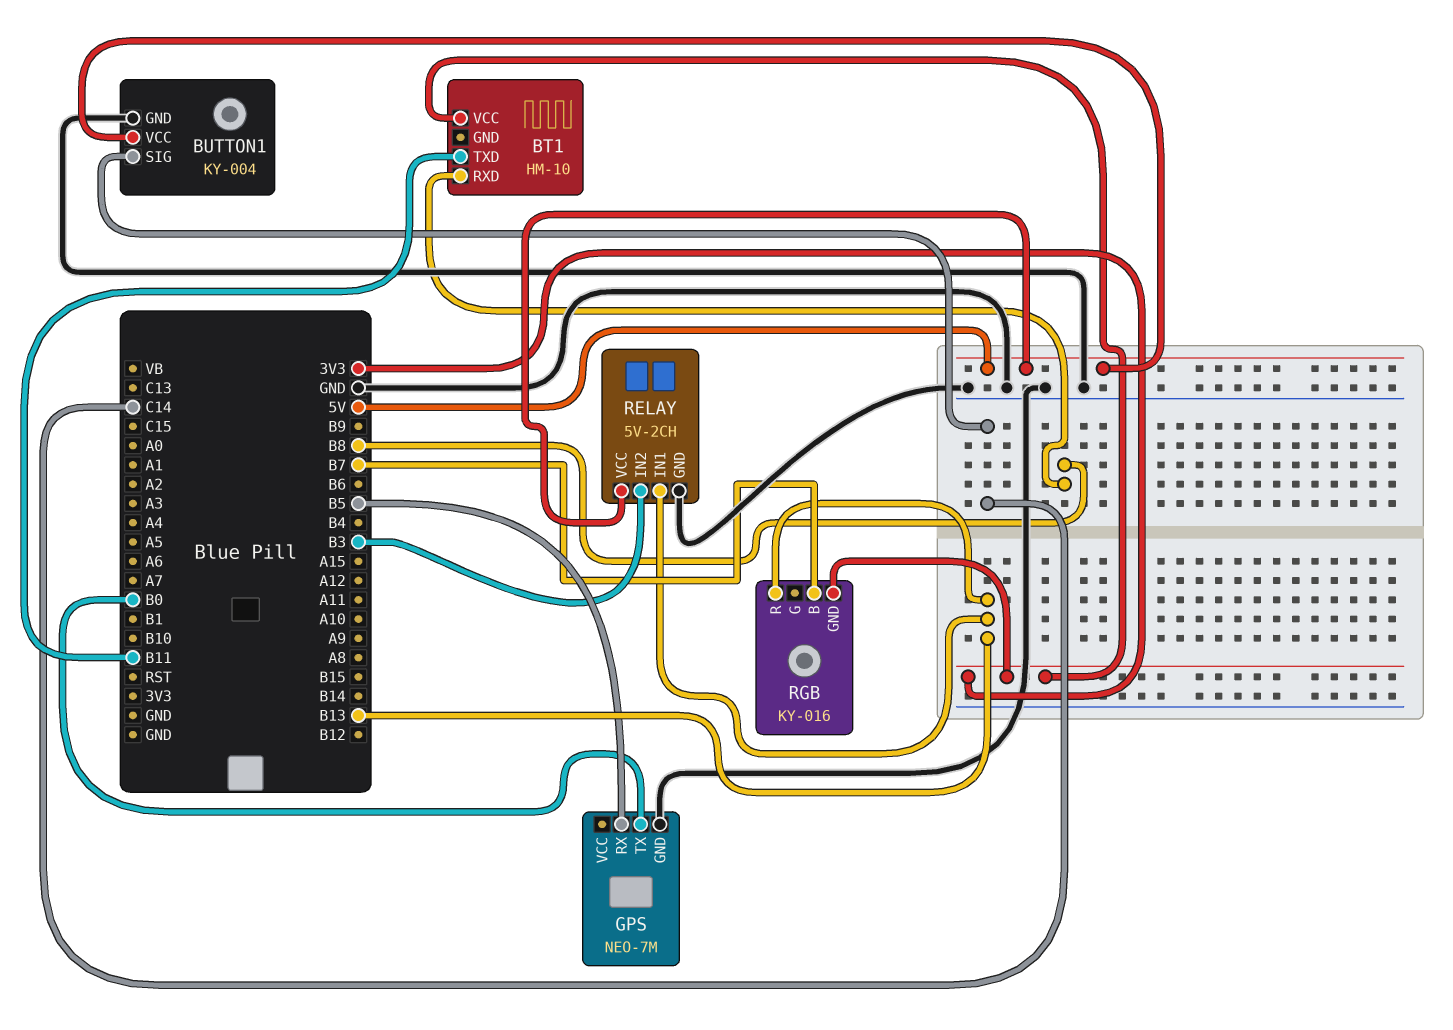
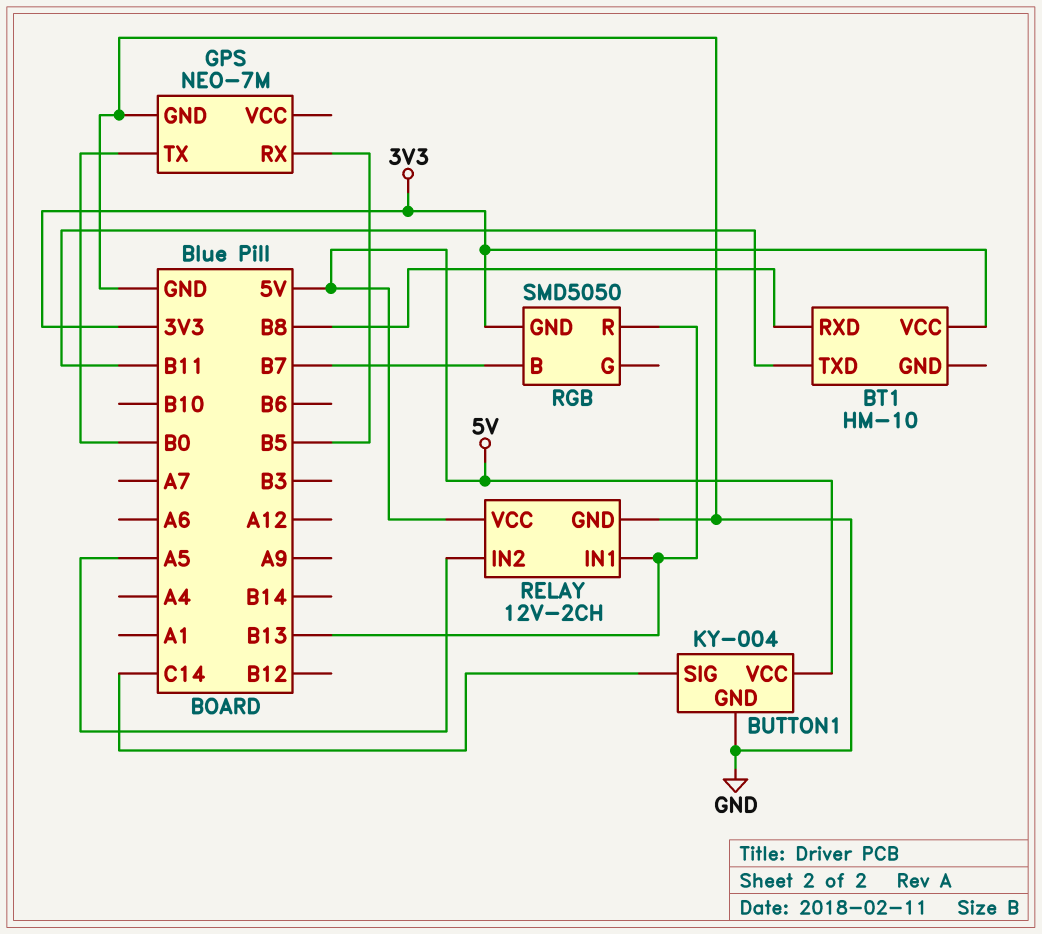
RELAY: 5V-2CH -> 12V-2CH
RELAY pin IN2: B3 -> A5
RGB: KY-016 -> SMD5050

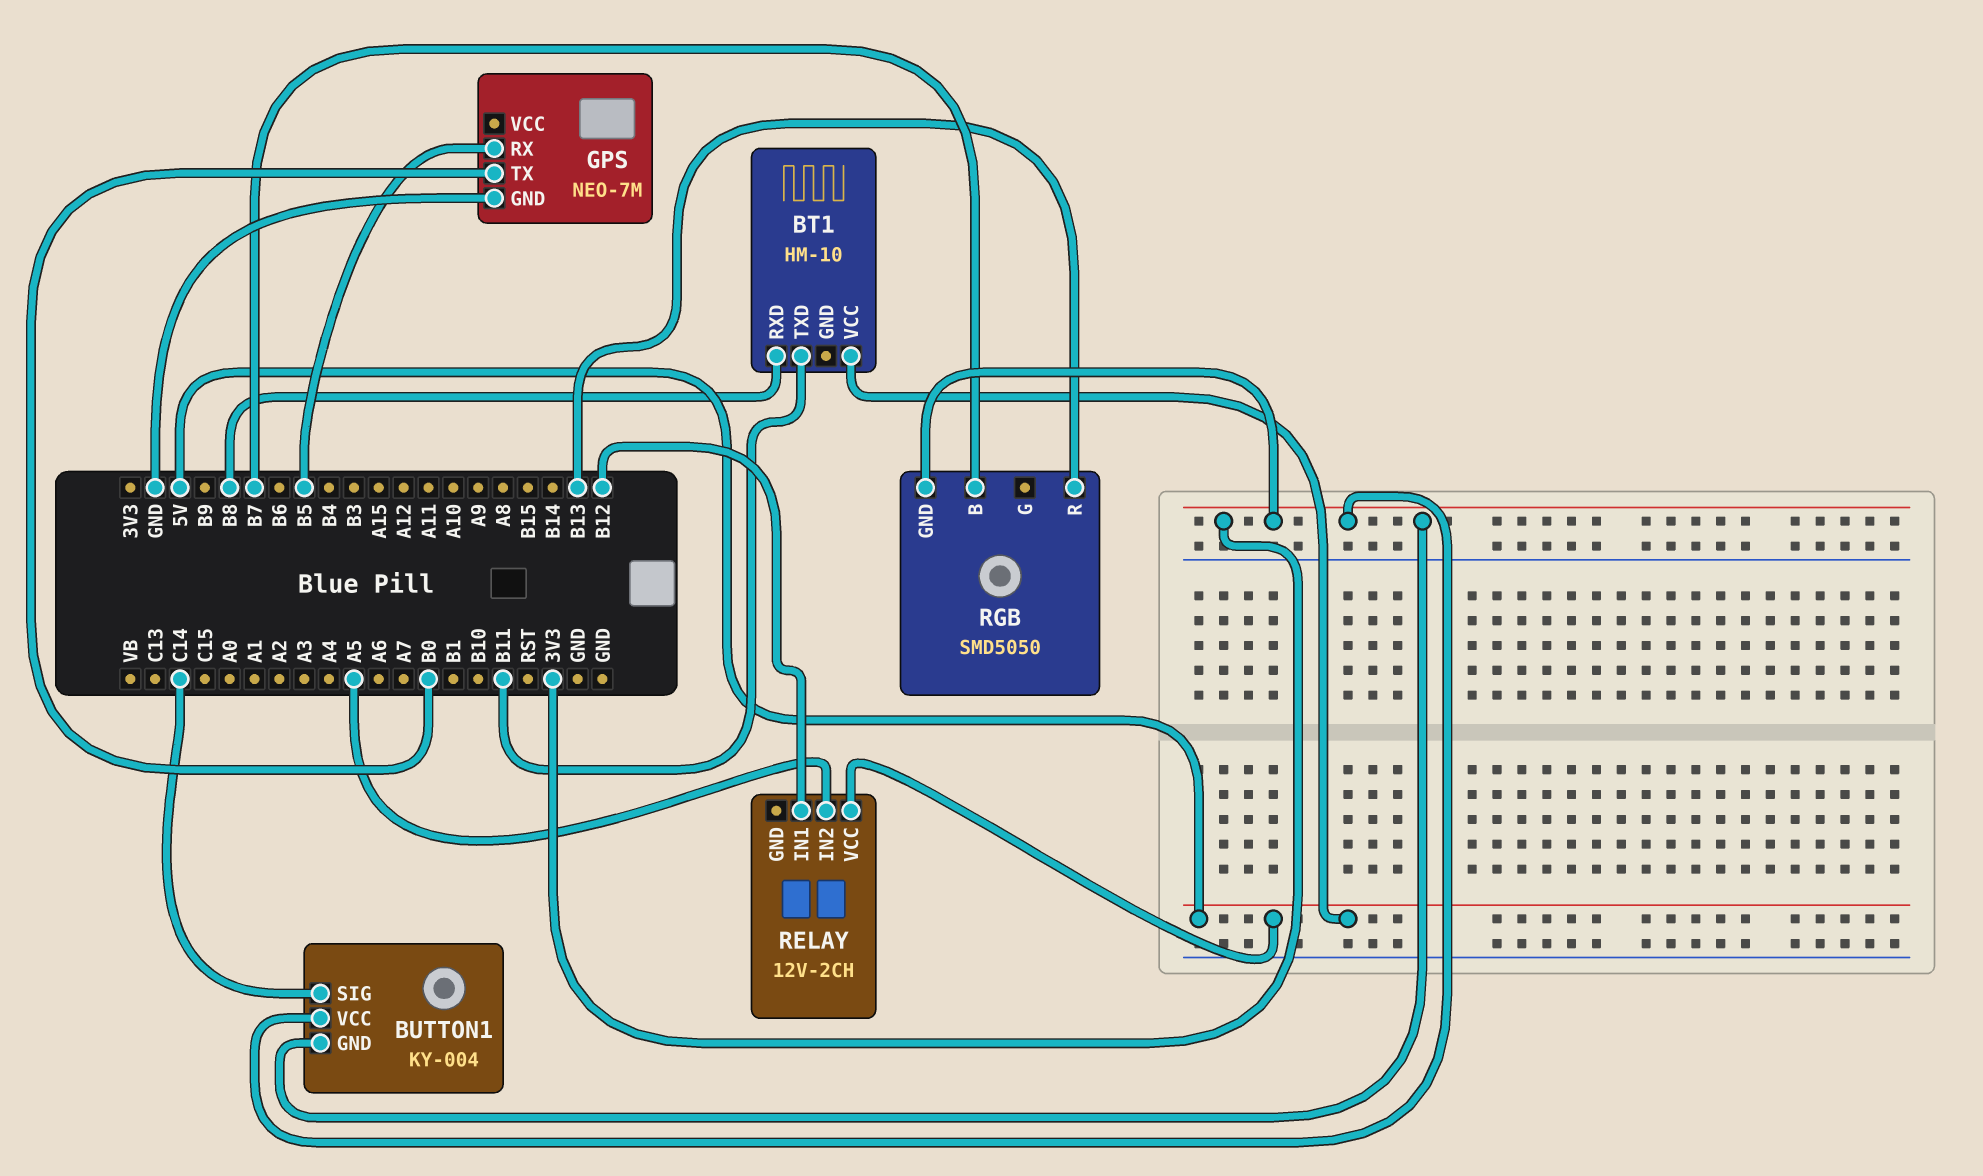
BT1 pin VCC: 3V3 -> 5V
BUTTON1 pin GND: GND -> 3V3
BUTTON1 pin VCC: 5V -> 3V3
RELAY pin GND: GND -> none
RELAY pin IN1: B13 -> B12

